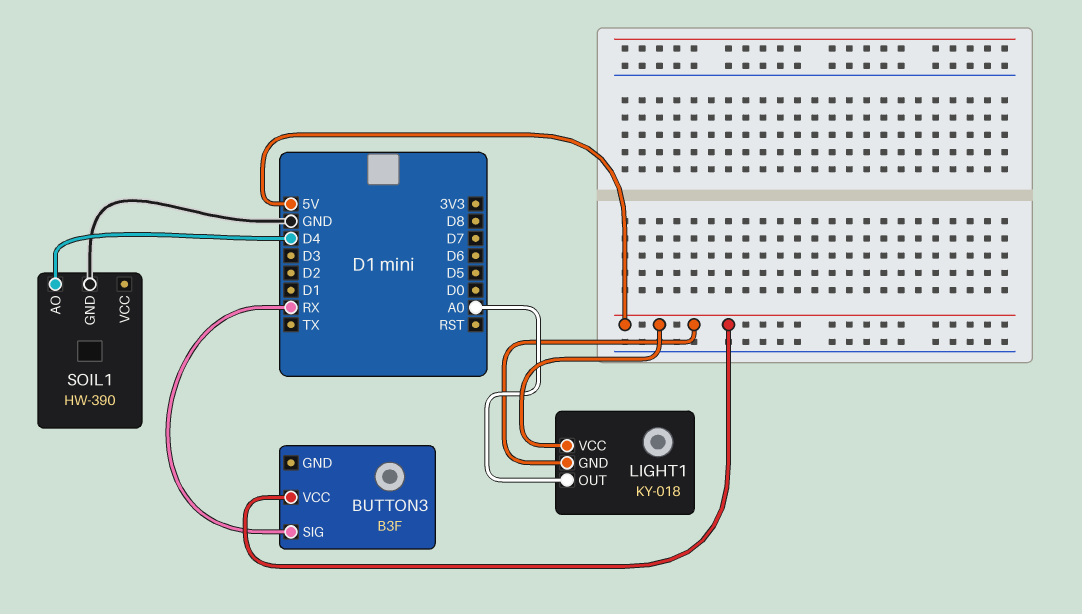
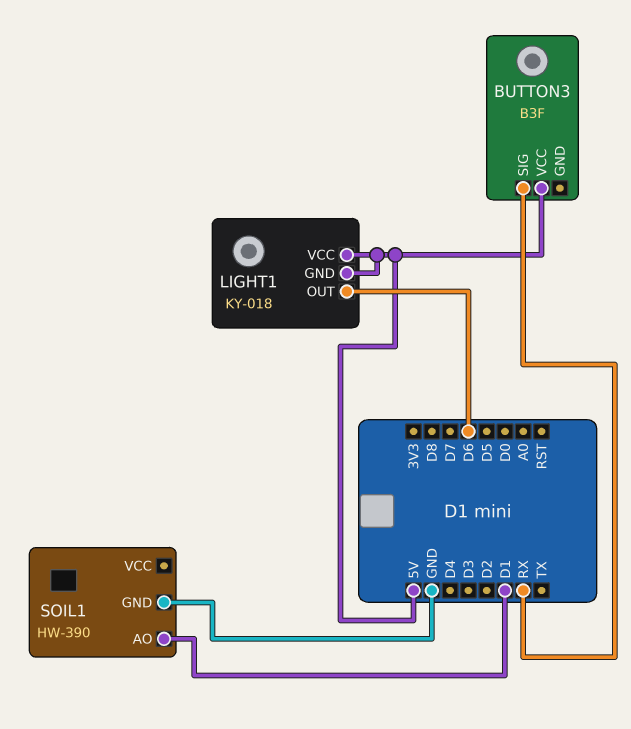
LIGHT1 pin OUT: A0 -> D6
SOIL1 pin AO: D4 -> D1

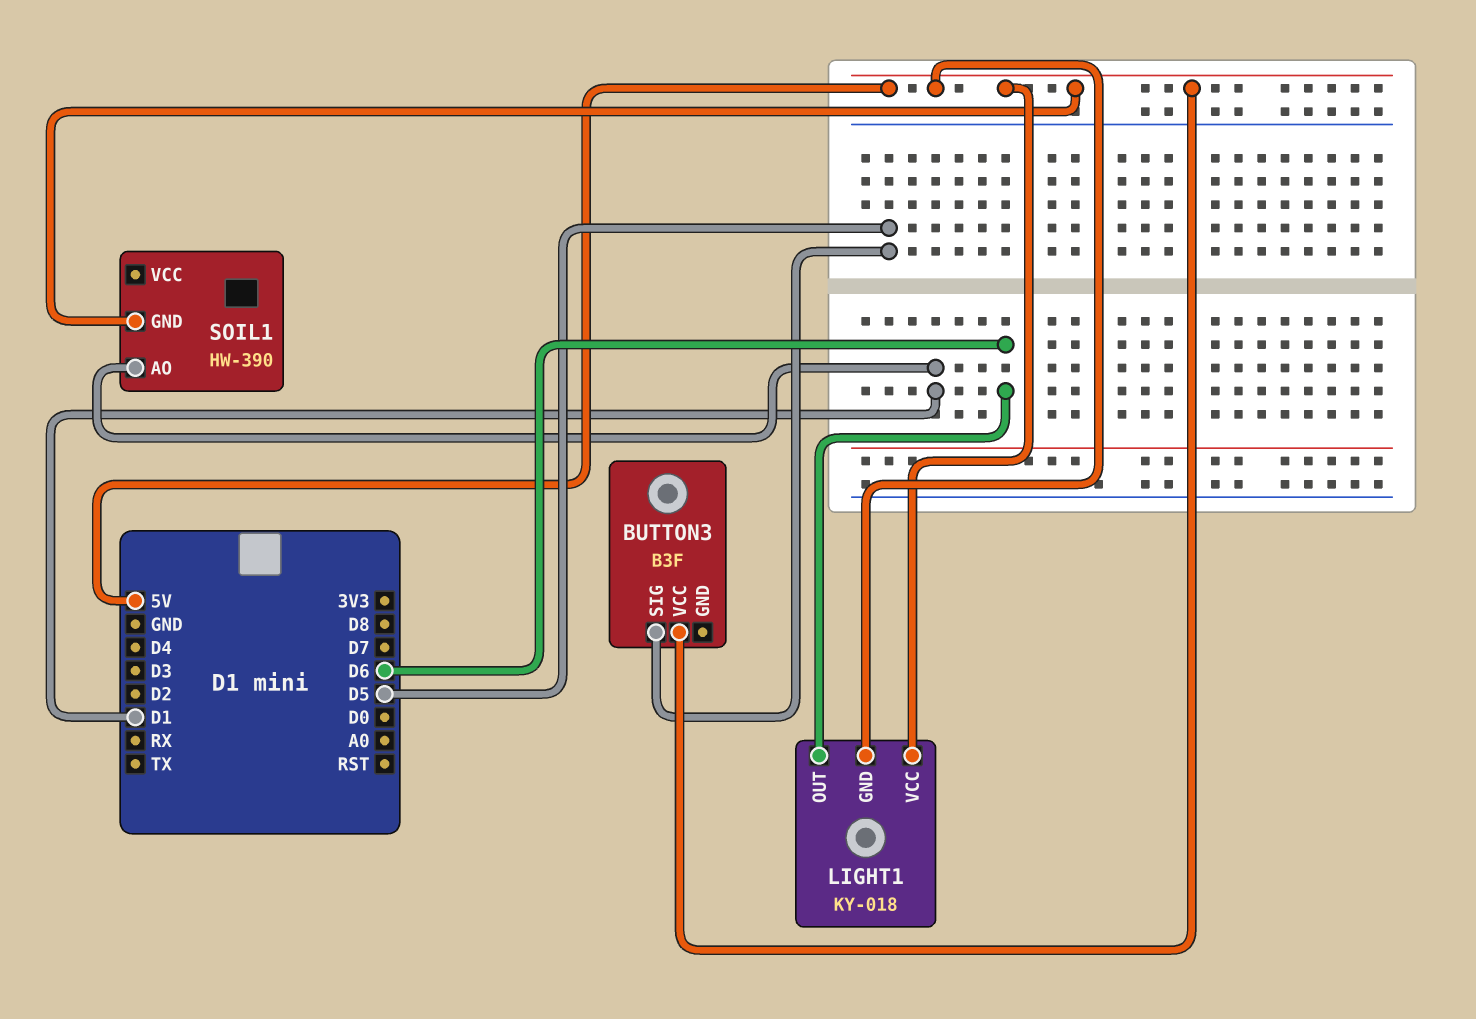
BUTTON3 pin SIG: RX -> D5
SOIL1 pin GND: GND -> 5V

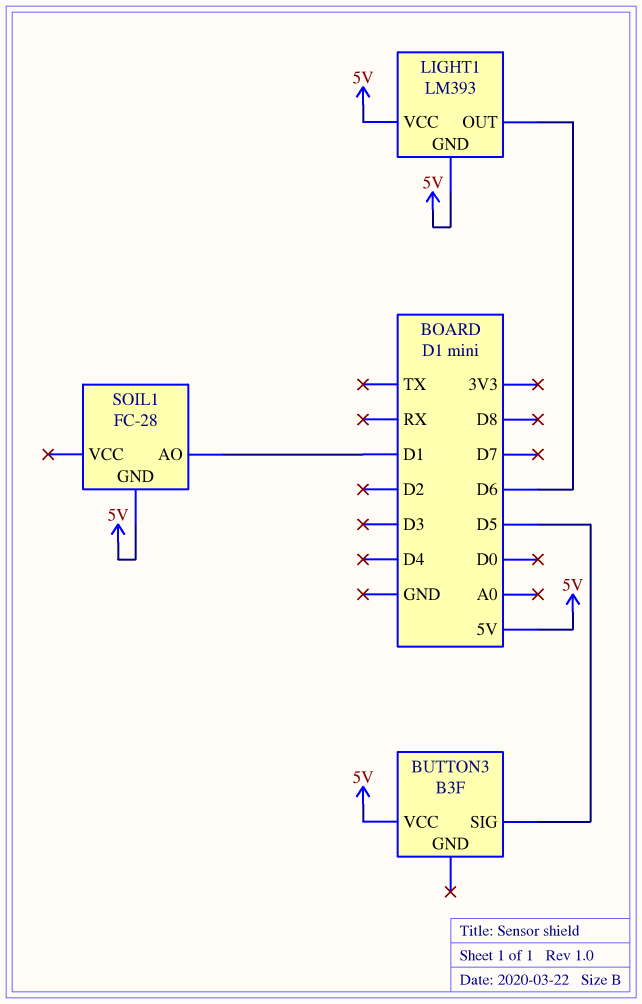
LIGHT1: KY-018 -> LM393
SOIL1: HW-390 -> FC-28

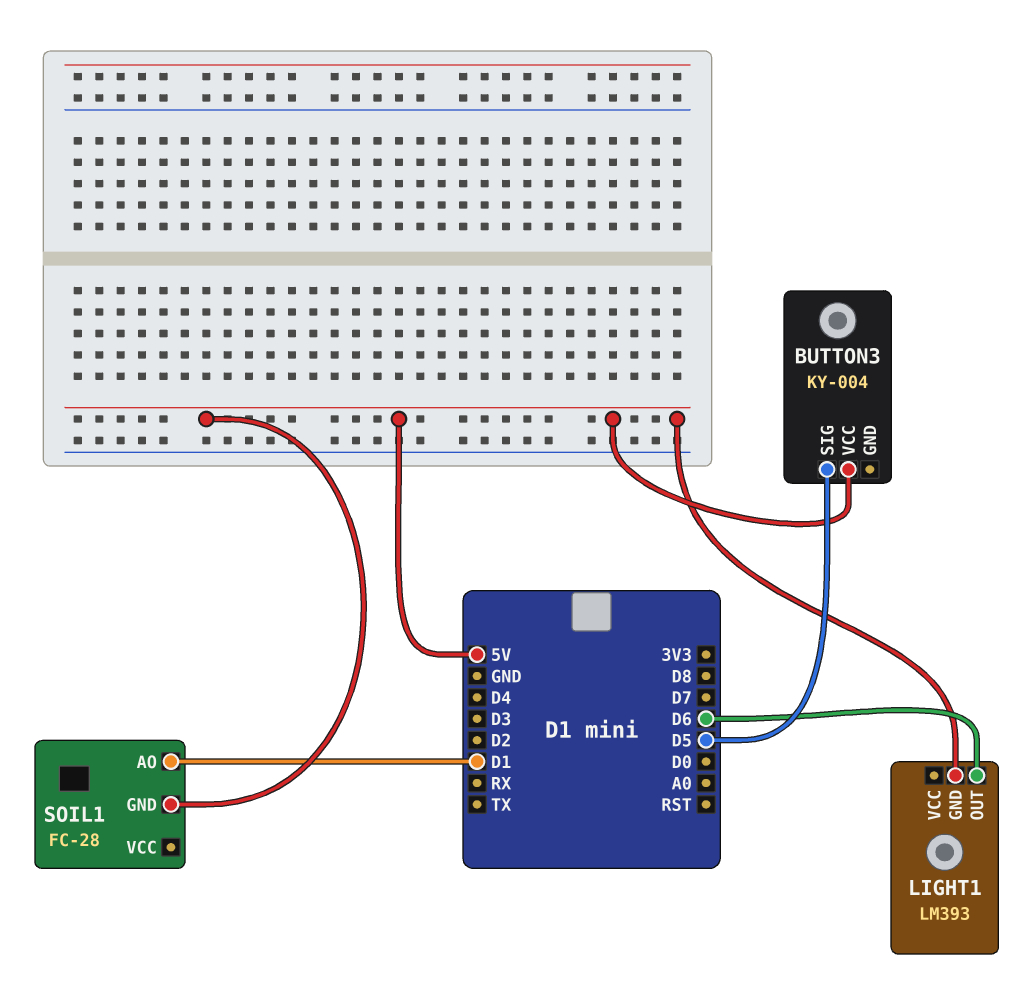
BUTTON3: B3F -> KY-004
LIGHT1 pin VCC: 5V -> none

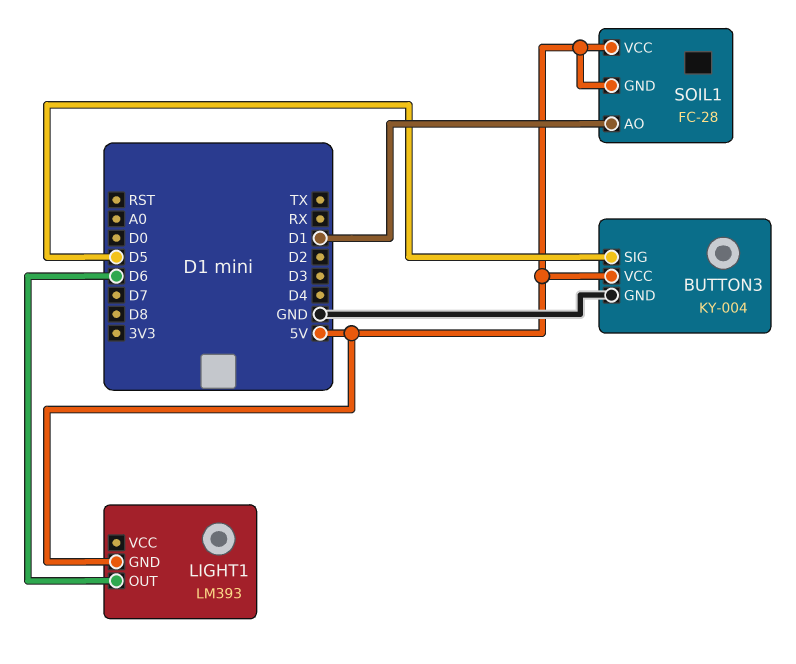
BUTTON3 pin GND: none -> GND
SOIL1 pin VCC: none -> 5V

